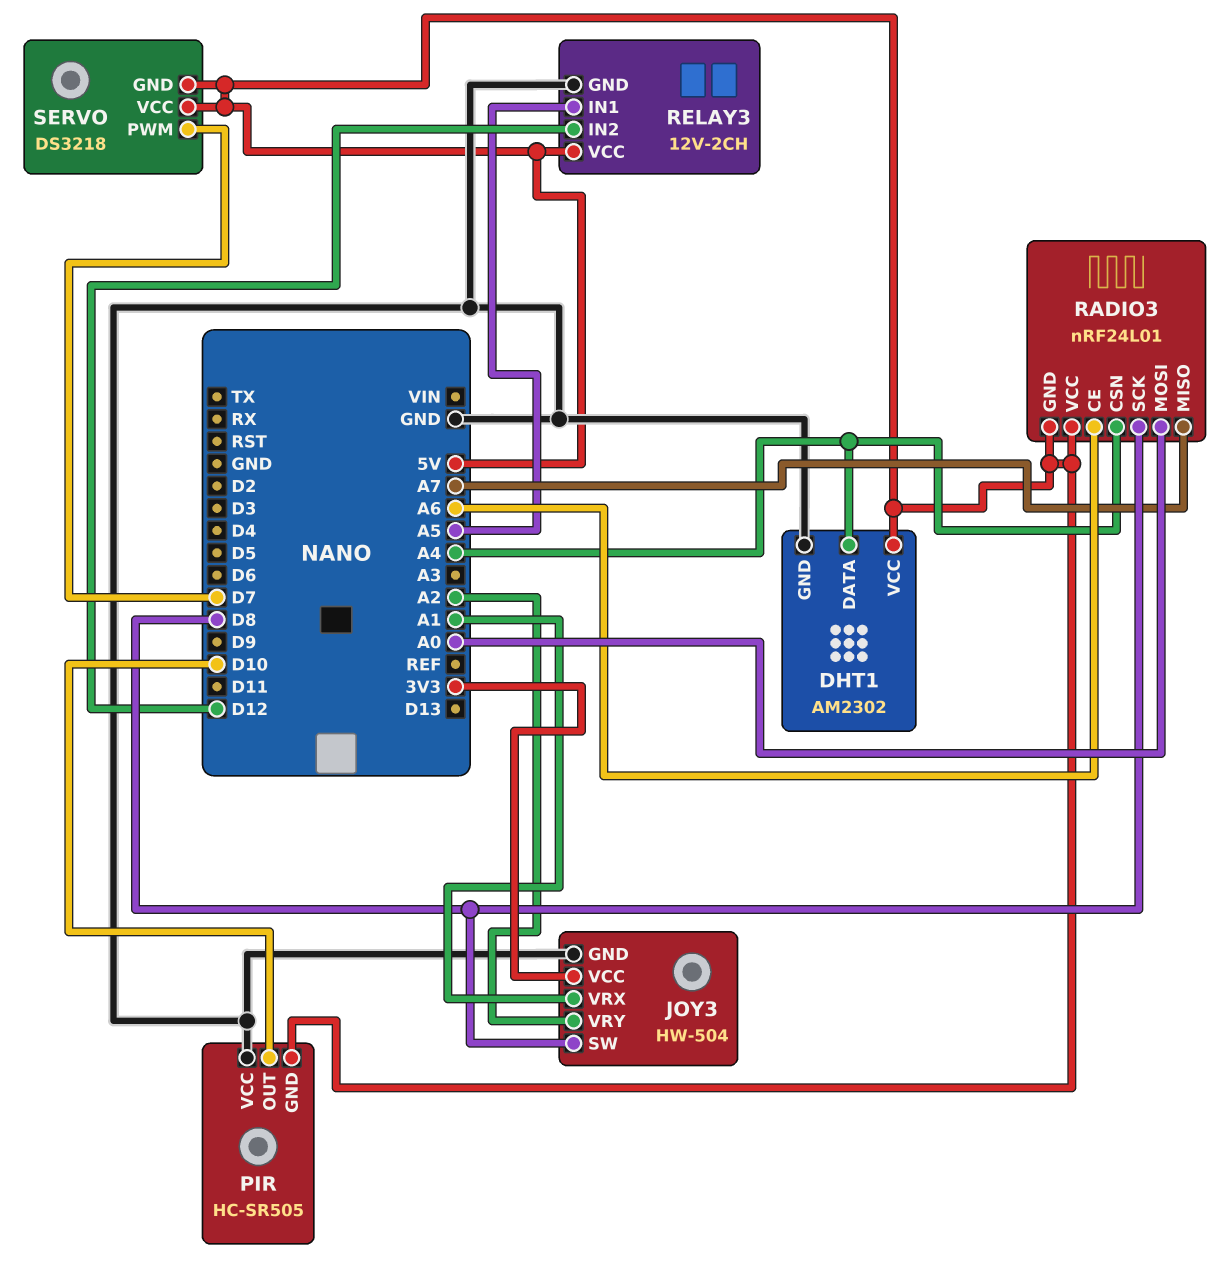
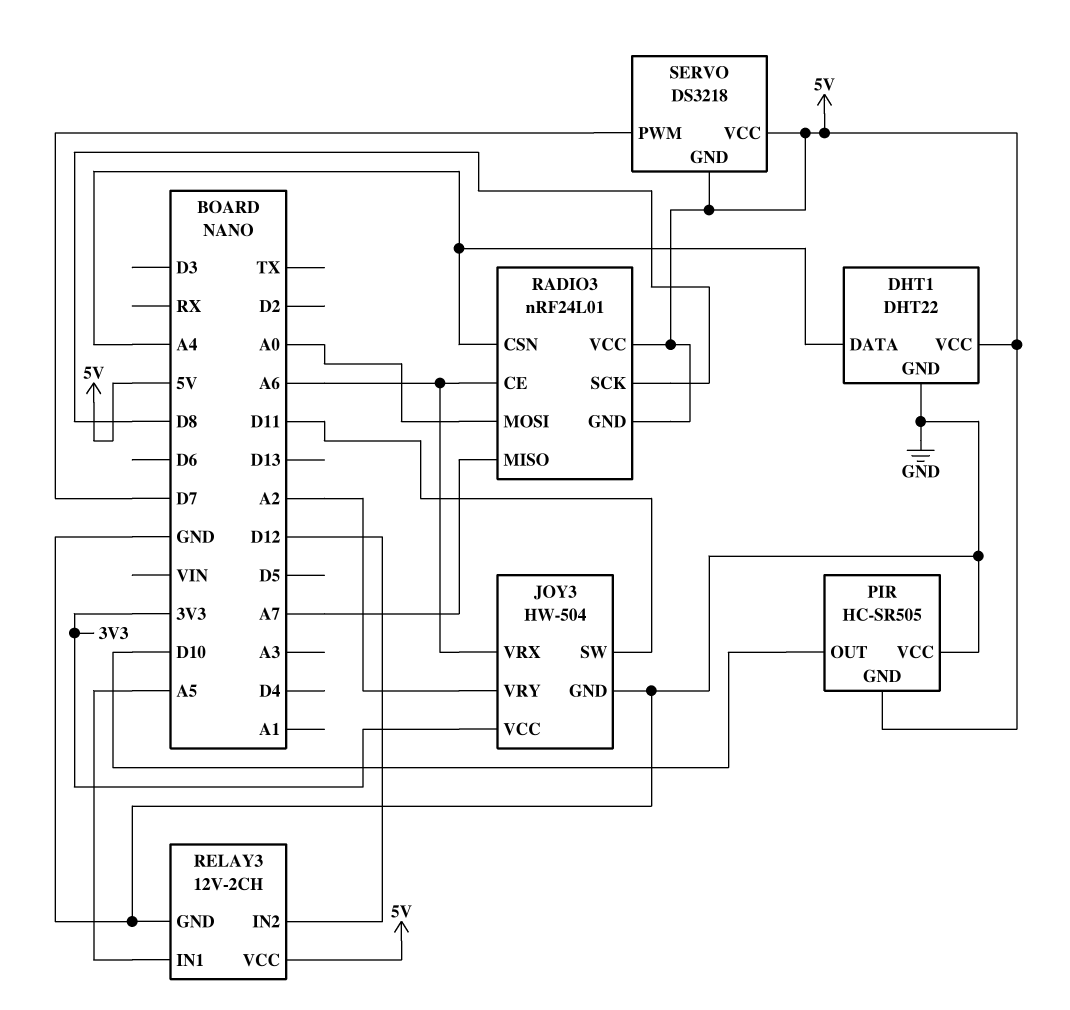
DHT1: AM2302 -> DHT22
JOY3 pin SW: D8 -> D11
JOY3 pin VRX: A1 -> A6

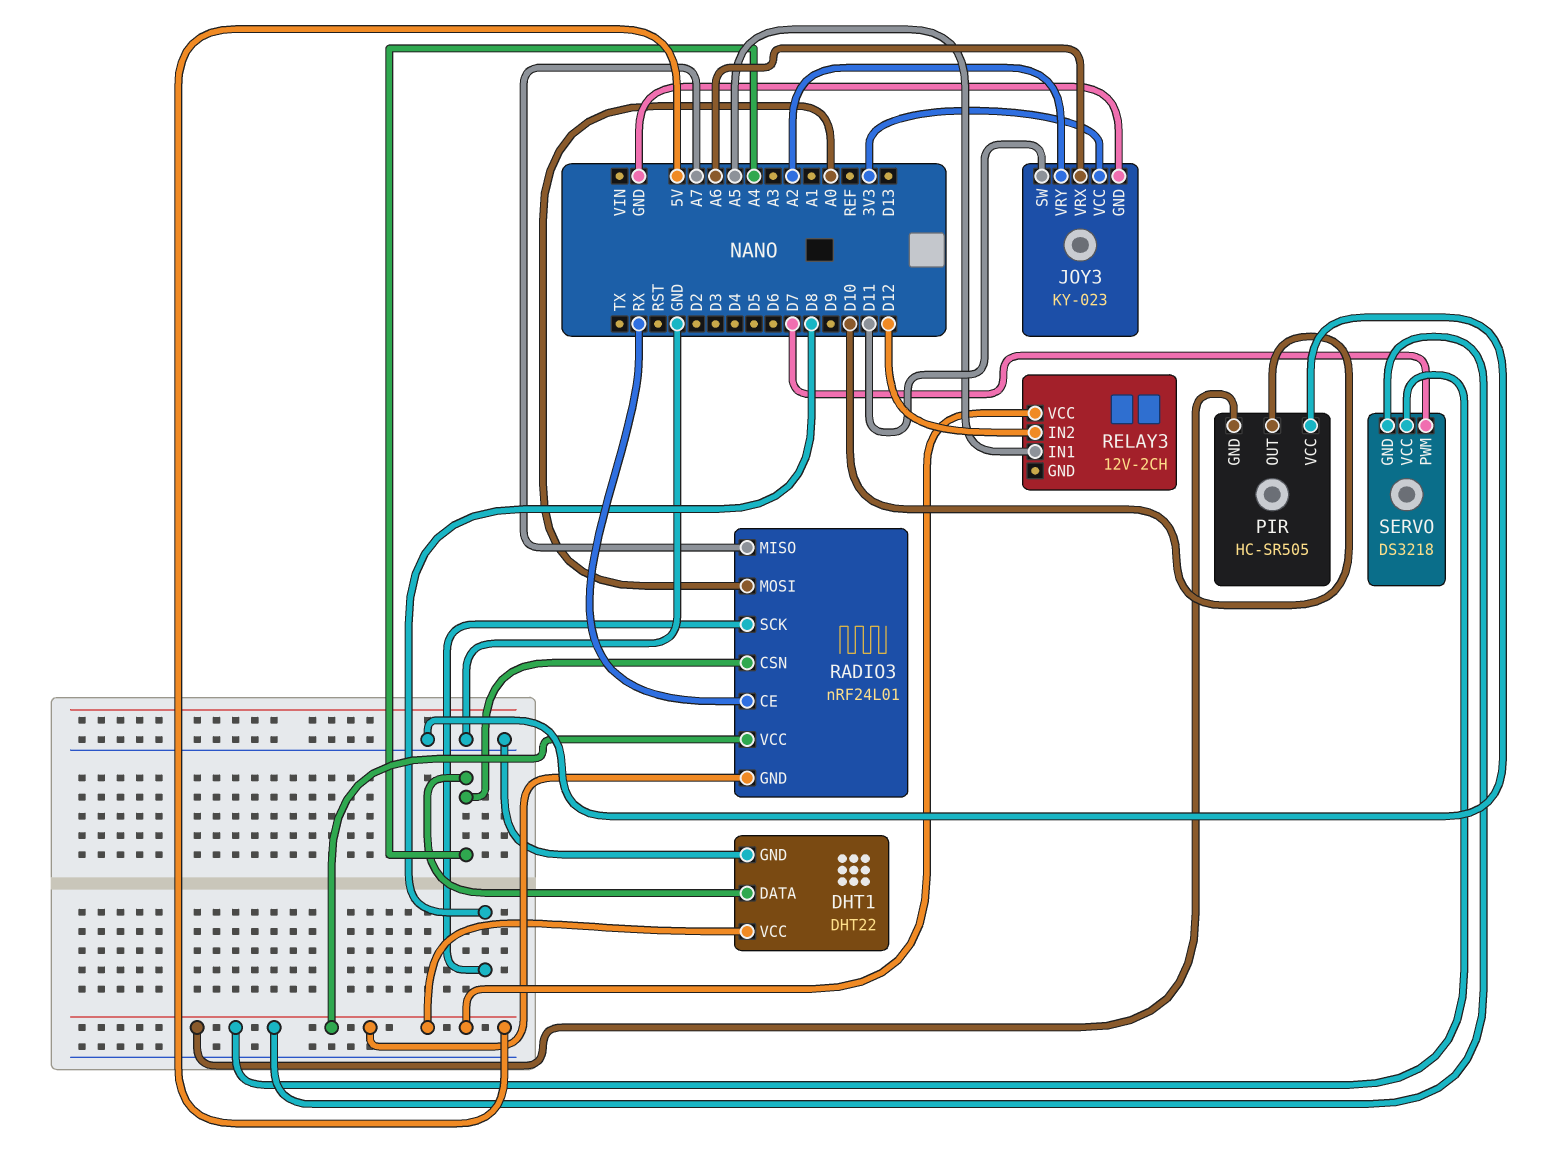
JOY3: HW-504 -> KY-023
RADIO3 pin CE: A6 -> RX
RELAY3 pin GND: GND -> none

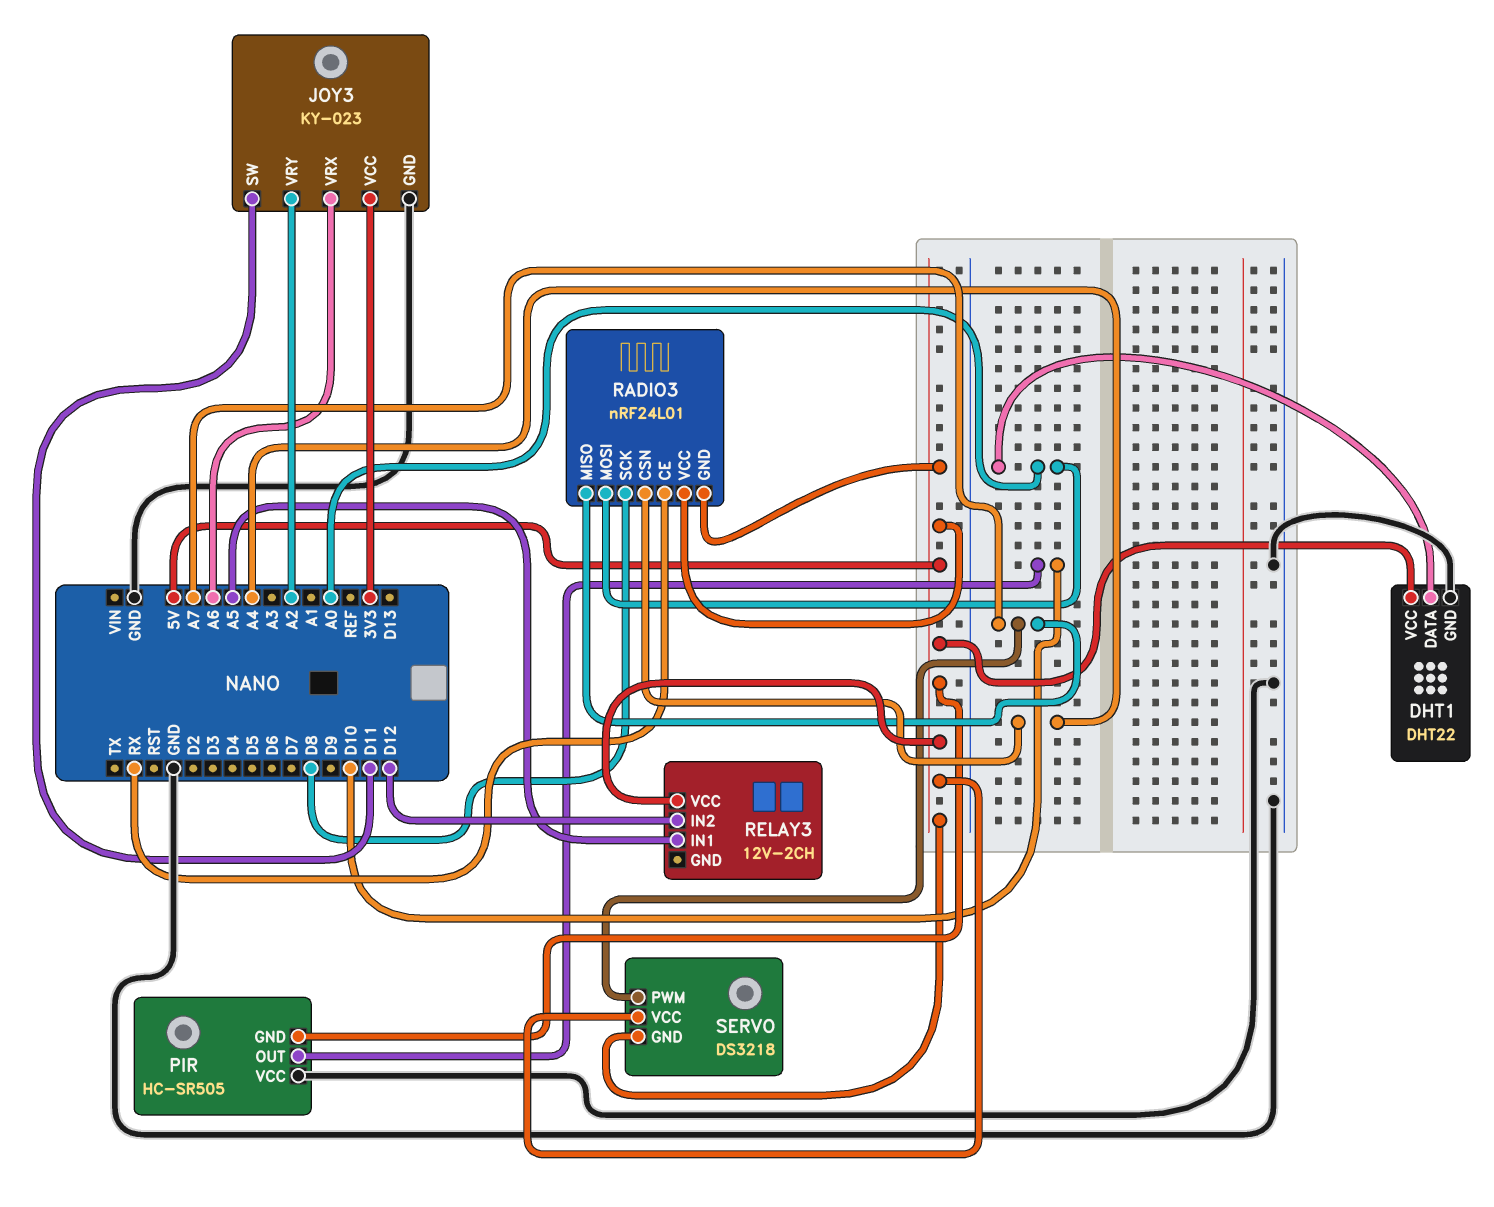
DHT1 pin DATA: A4 -> A0
SERVO pin PWM: D7 -> A7

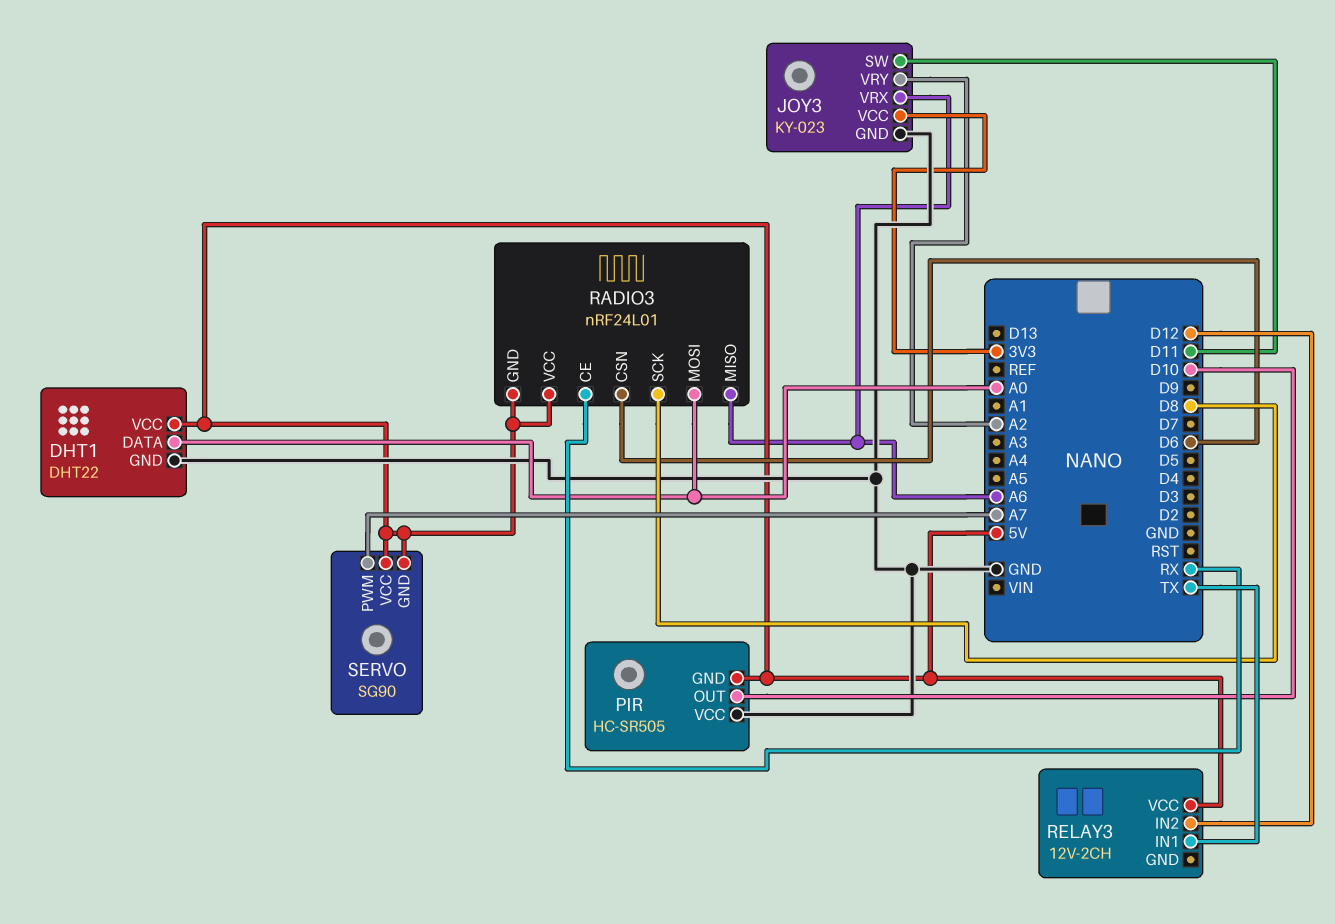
RADIO3 pin CSN: A4 -> D6
RADIO3 pin MISO: A7 -> A6
RELAY3 pin IN1: A5 -> TX
SERVO: DS3218 -> SG90

